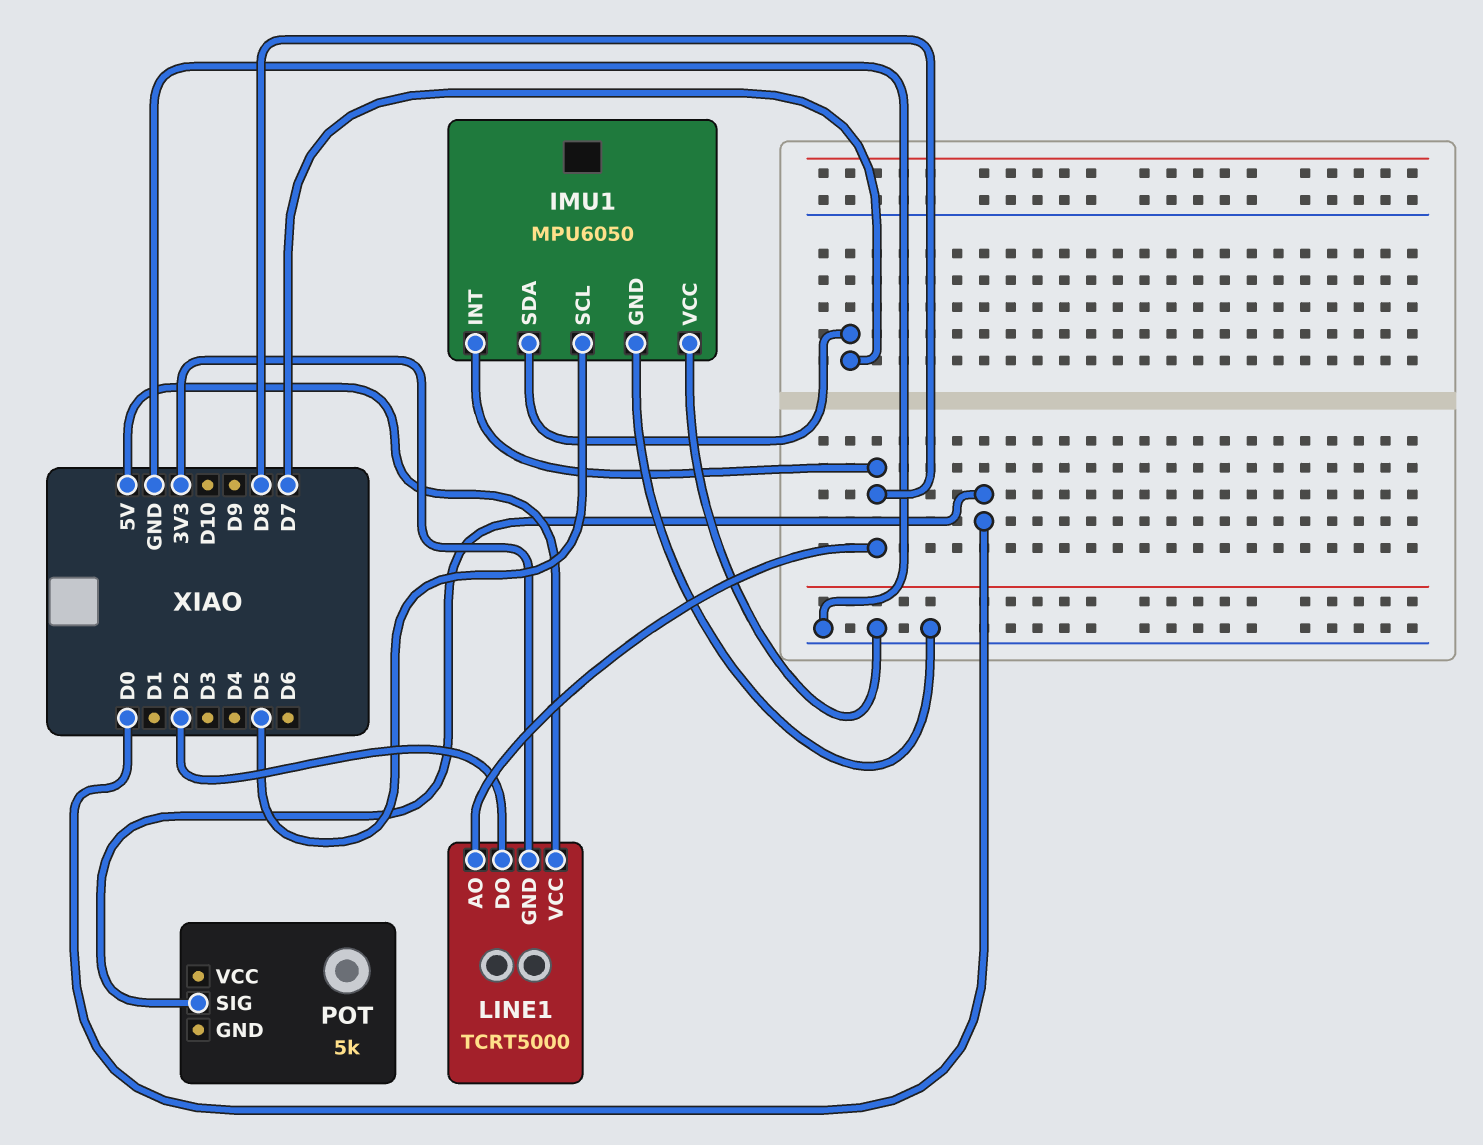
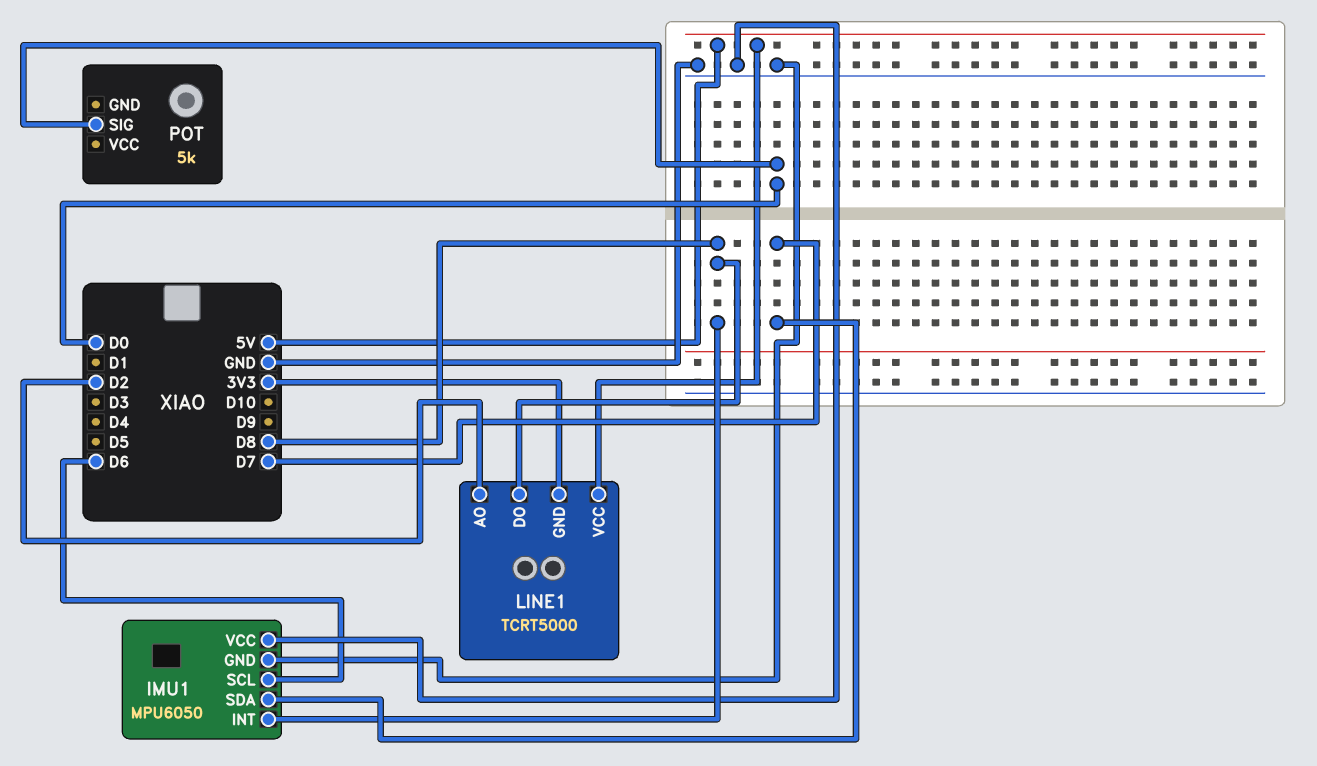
IMU1 pin SCL: D5 -> D6
LINE1 pin AO: D8 -> D2
LINE1 pin DO: D2 -> D8

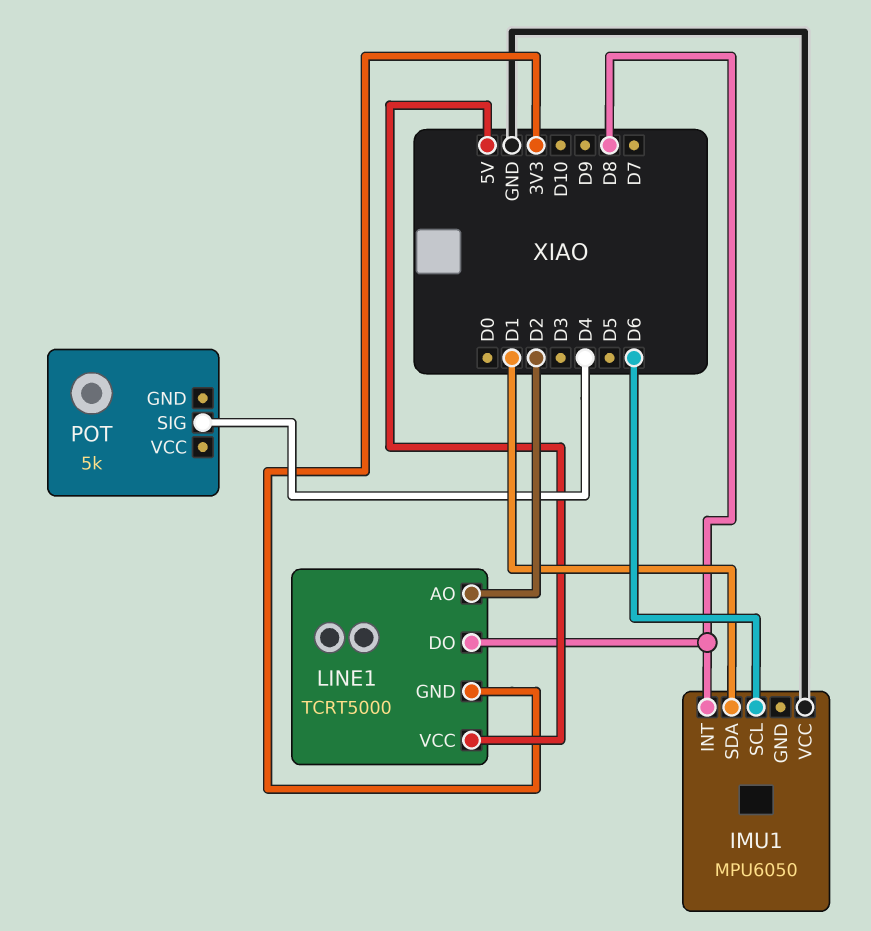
IMU1 pin GND: GND -> none
IMU1 pin SDA: D7 -> D1
POT pin SIG: D0 -> D4

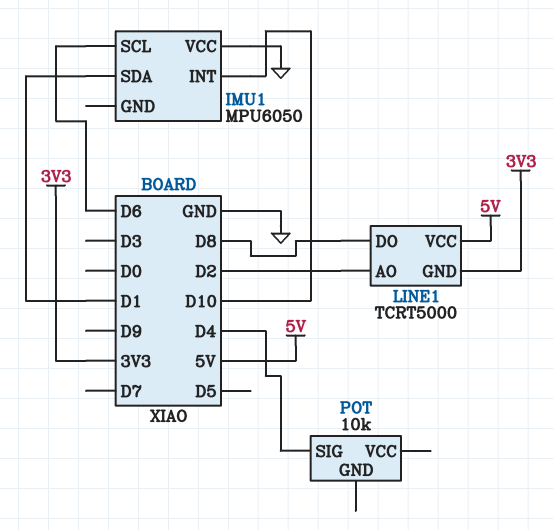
IMU1 pin INT: D8 -> D10
POT: 5k -> 10k

